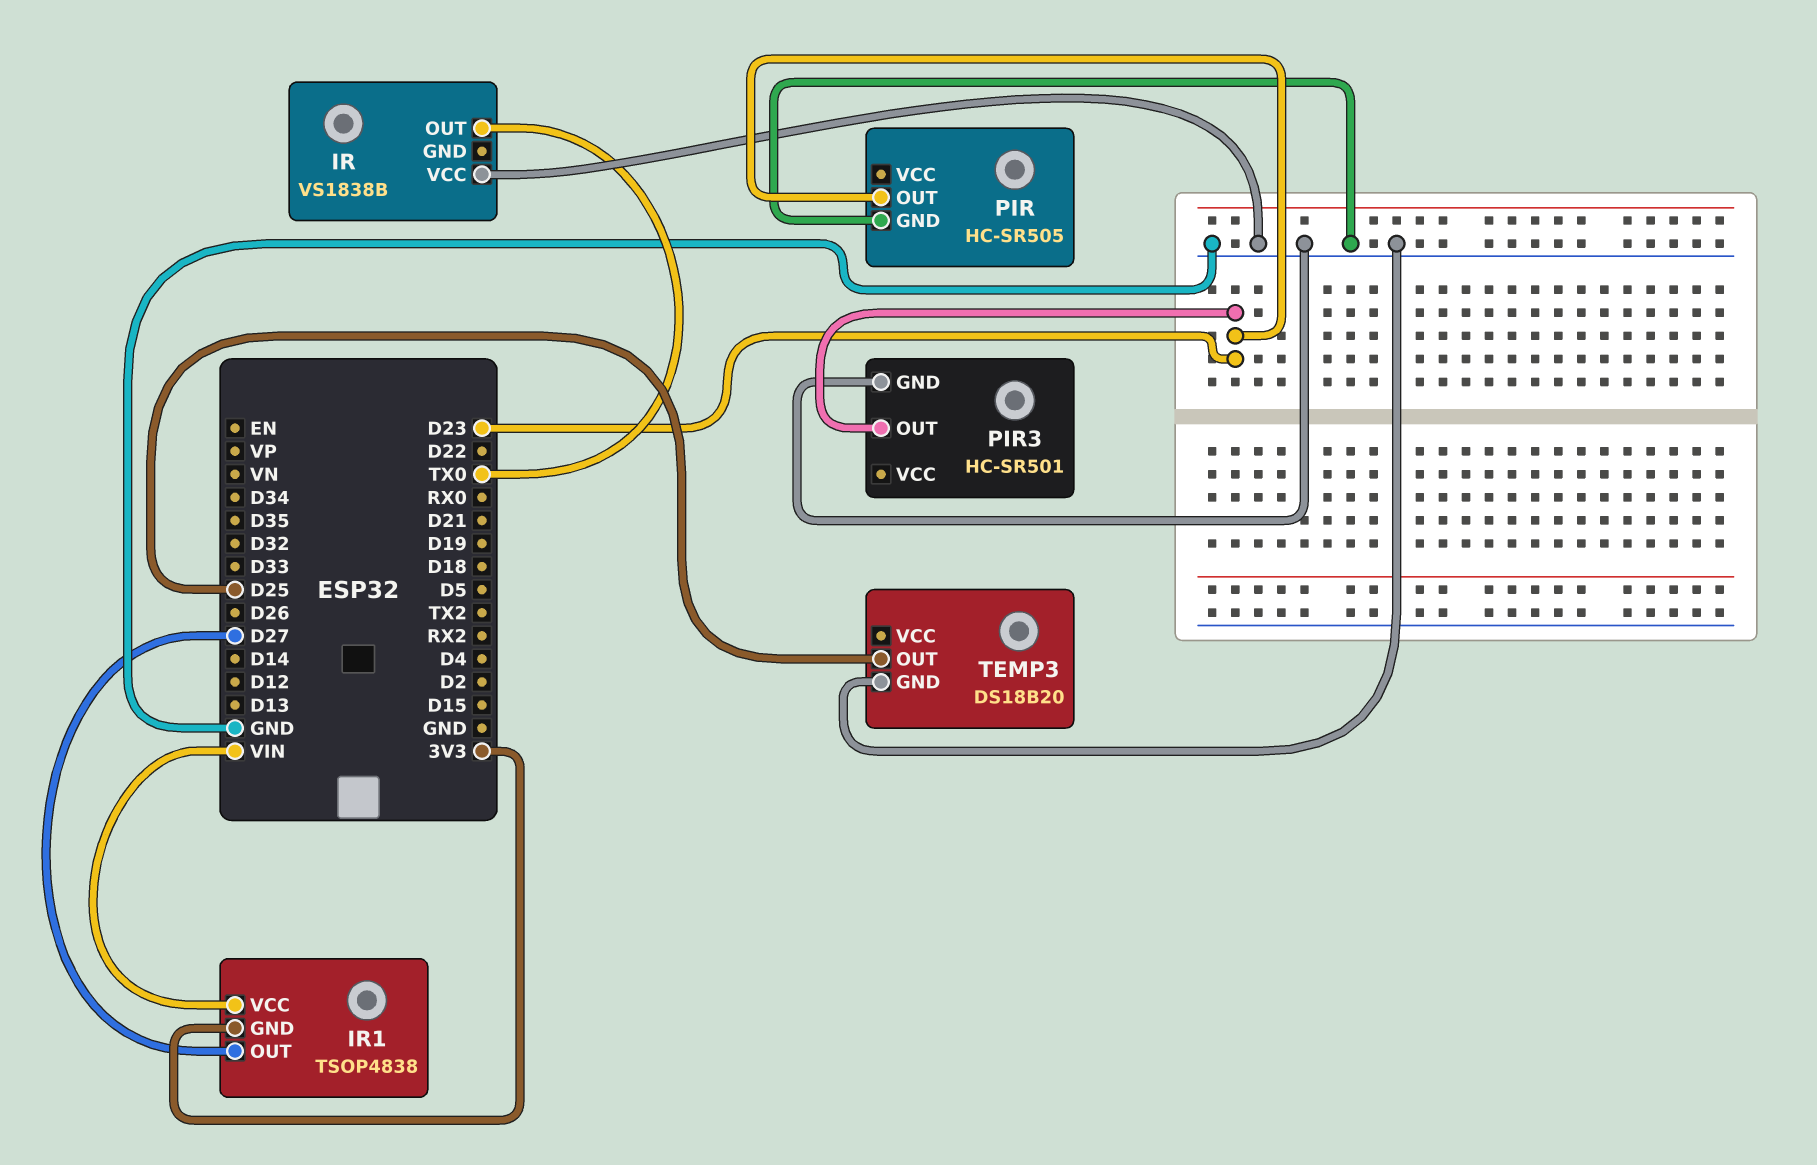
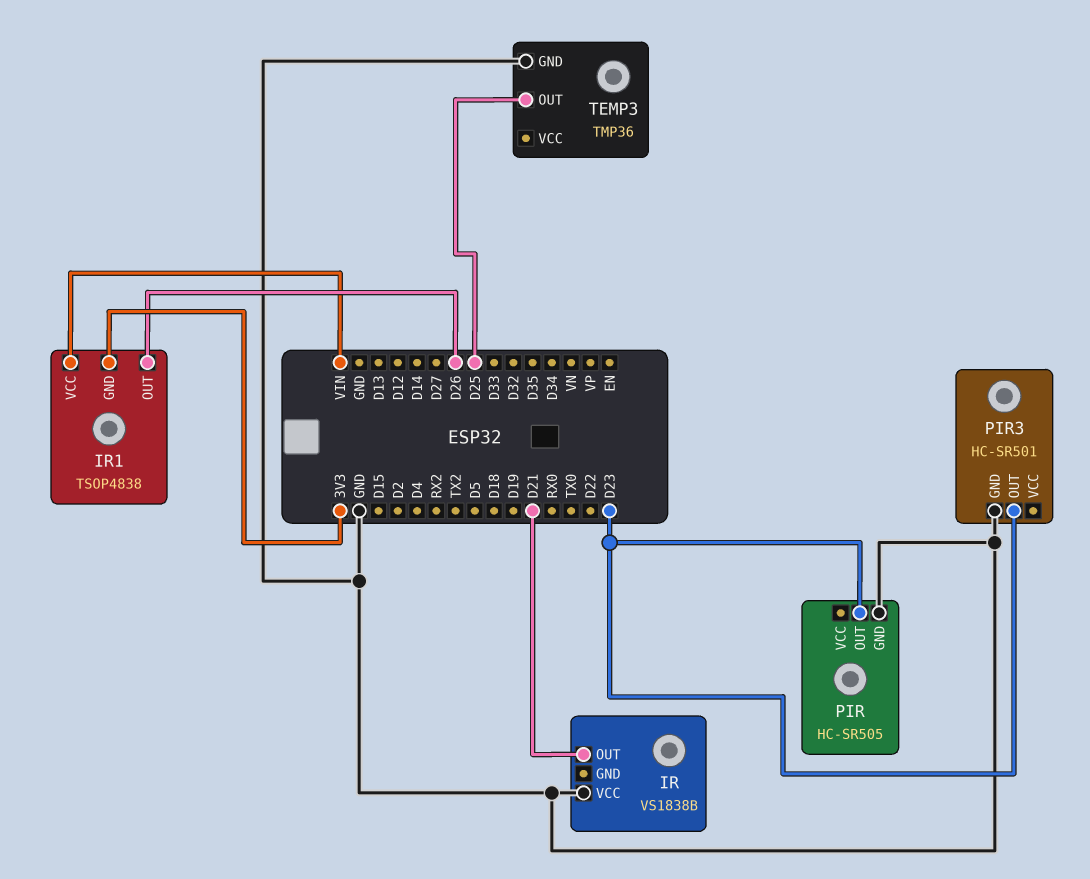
IR pin OUT: TX0 -> D21
IR1 pin OUT: D27 -> D26
TEMP3: DS18B20 -> TMP36

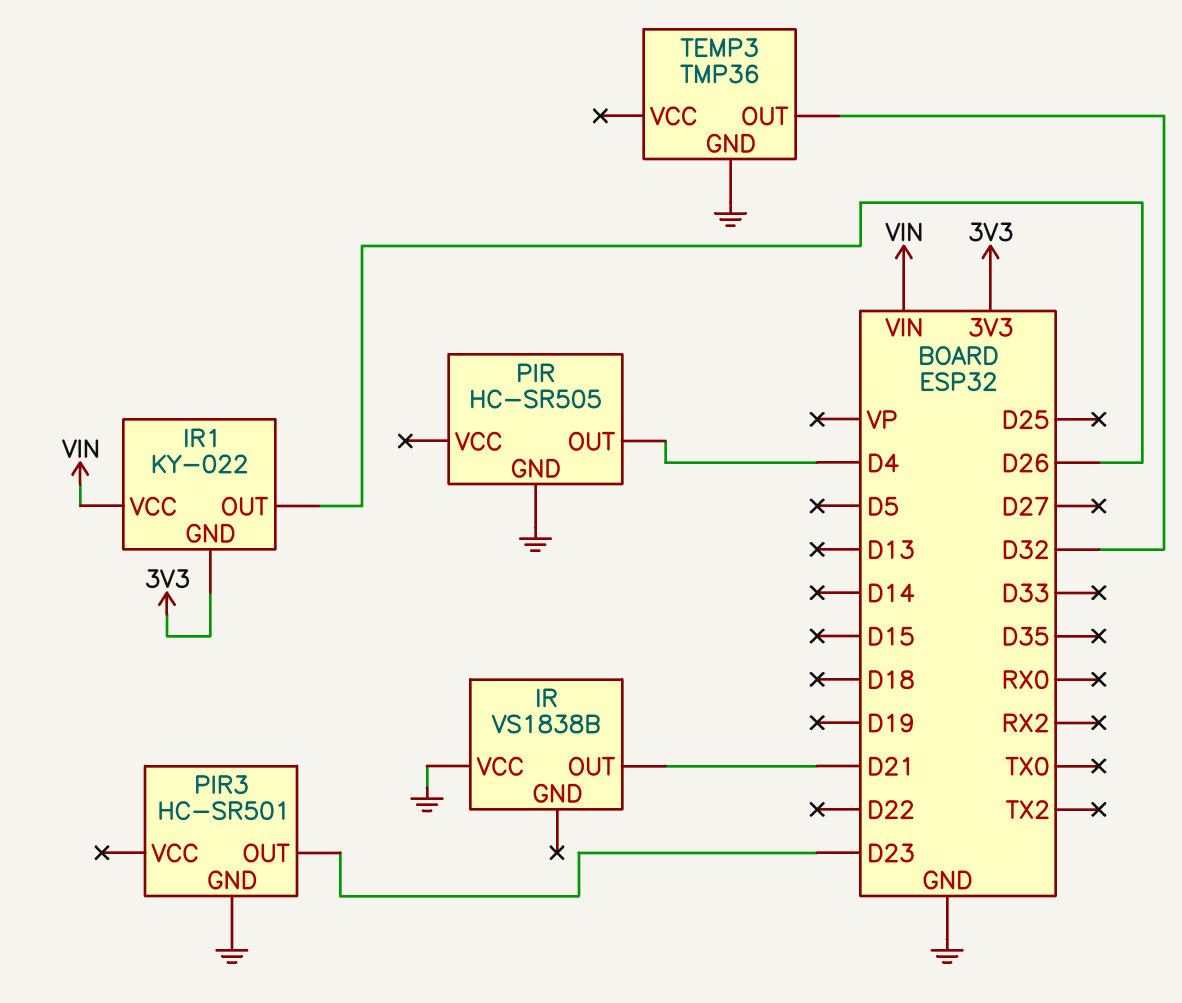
IR1: TSOP4838 -> KY-022
PIR pin OUT: D23 -> D4
TEMP3 pin OUT: D25 -> D32

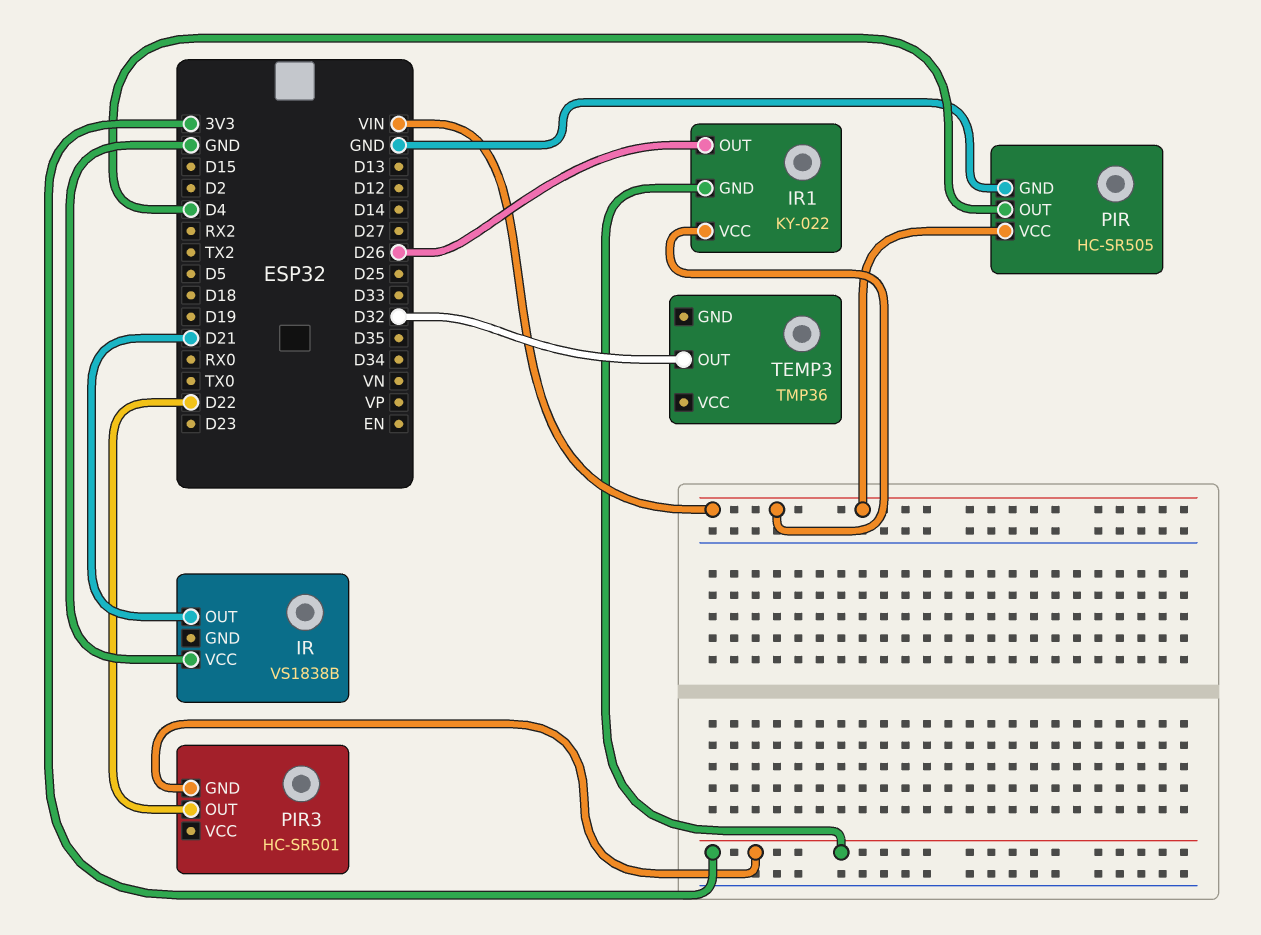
PIR pin VCC: none -> VIN
PIR3 pin GND: GND -> 3V3
PIR3 pin OUT: D23 -> D22
TEMP3 pin GND: GND -> none

